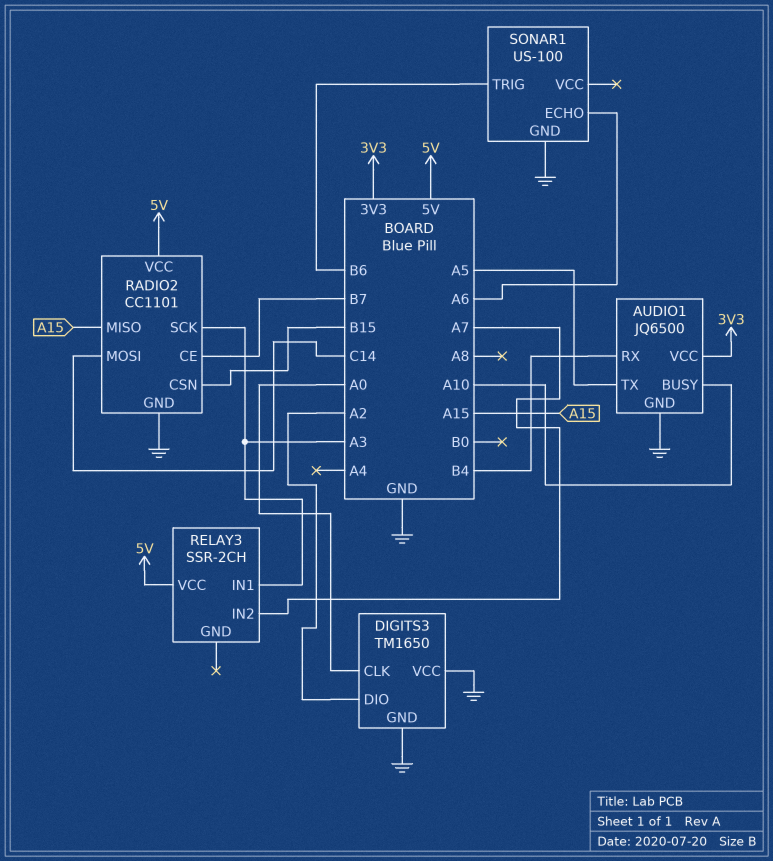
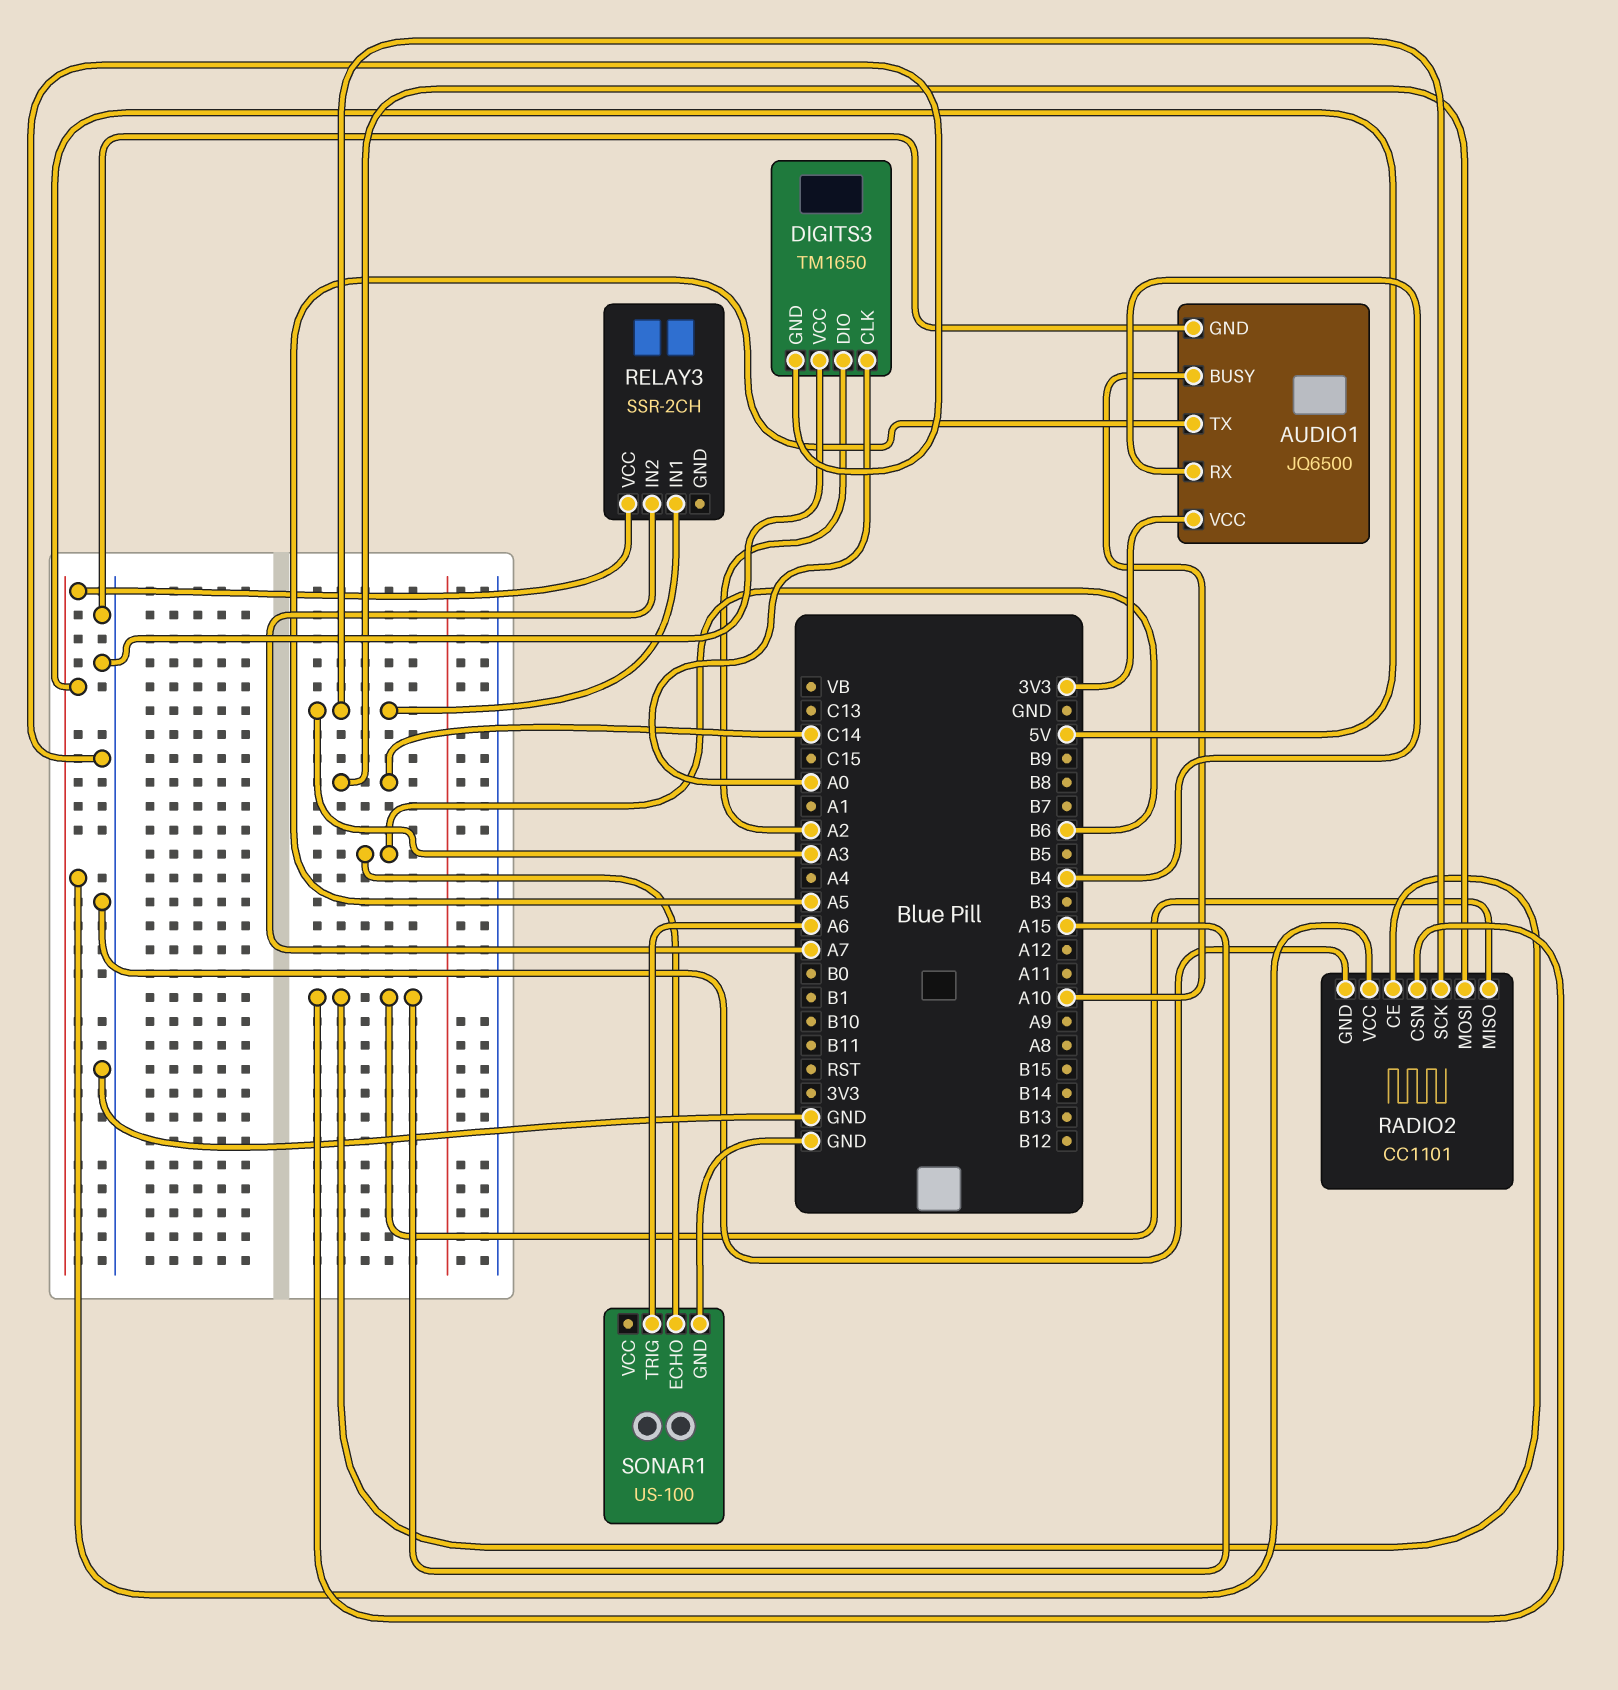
RADIO2 pin CE: B7 -> A15
RADIO2 pin CSN: B15 -> A15
SONAR1 pin ECHO: A6 -> B6
SONAR1 pin TRIG: B6 -> A6

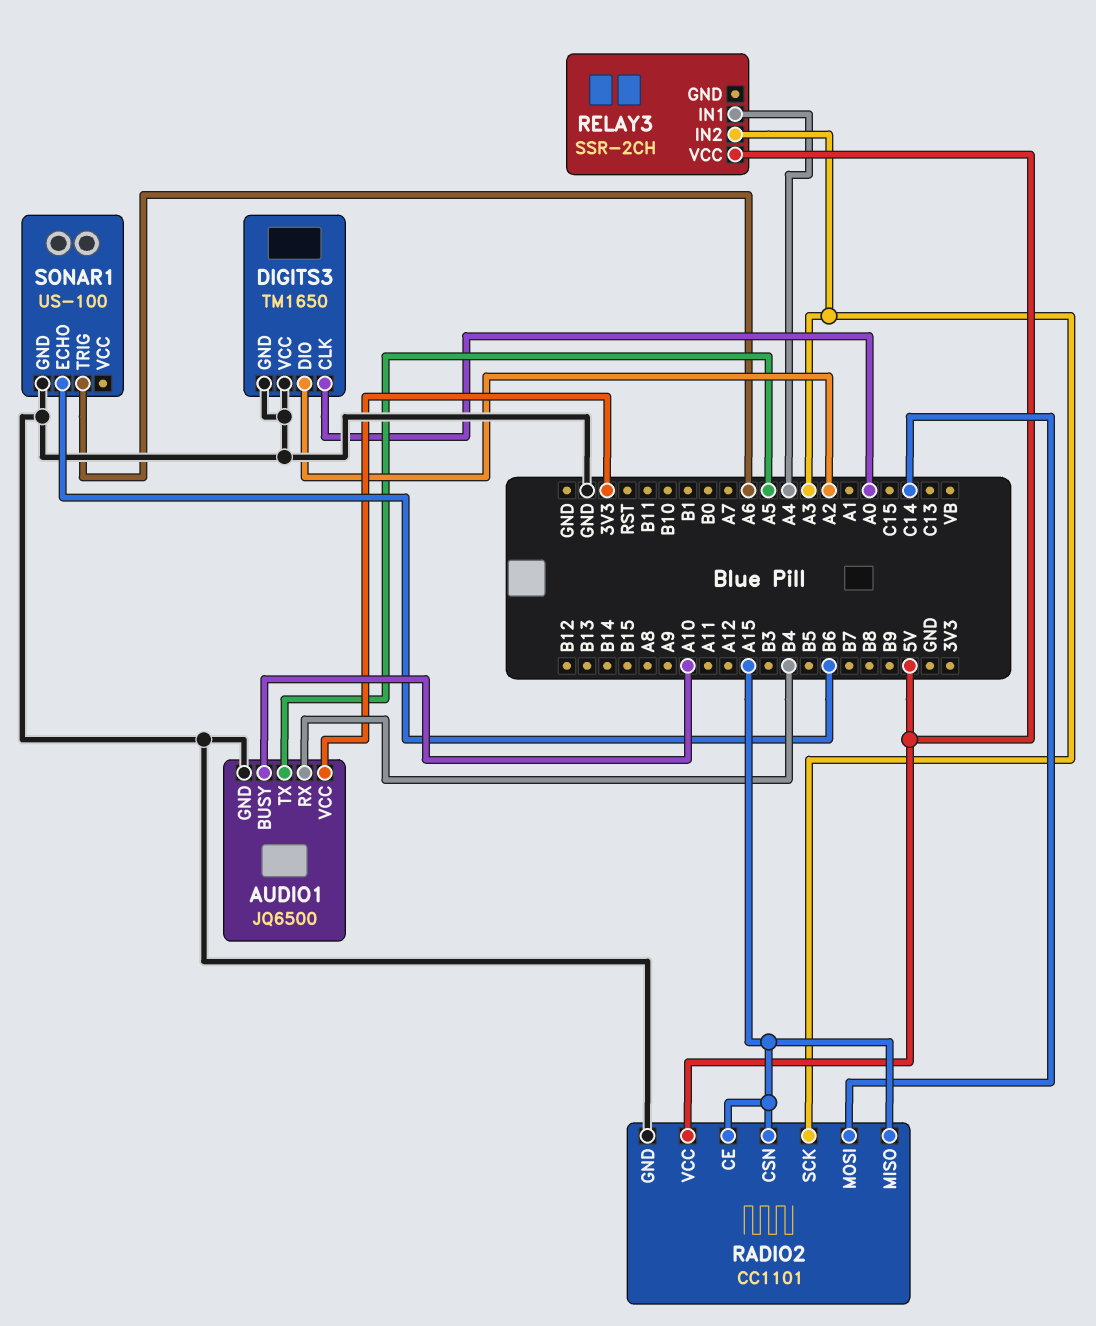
RELAY3 pin IN1: A3 -> A4
RELAY3 pin IN2: A7 -> A3

